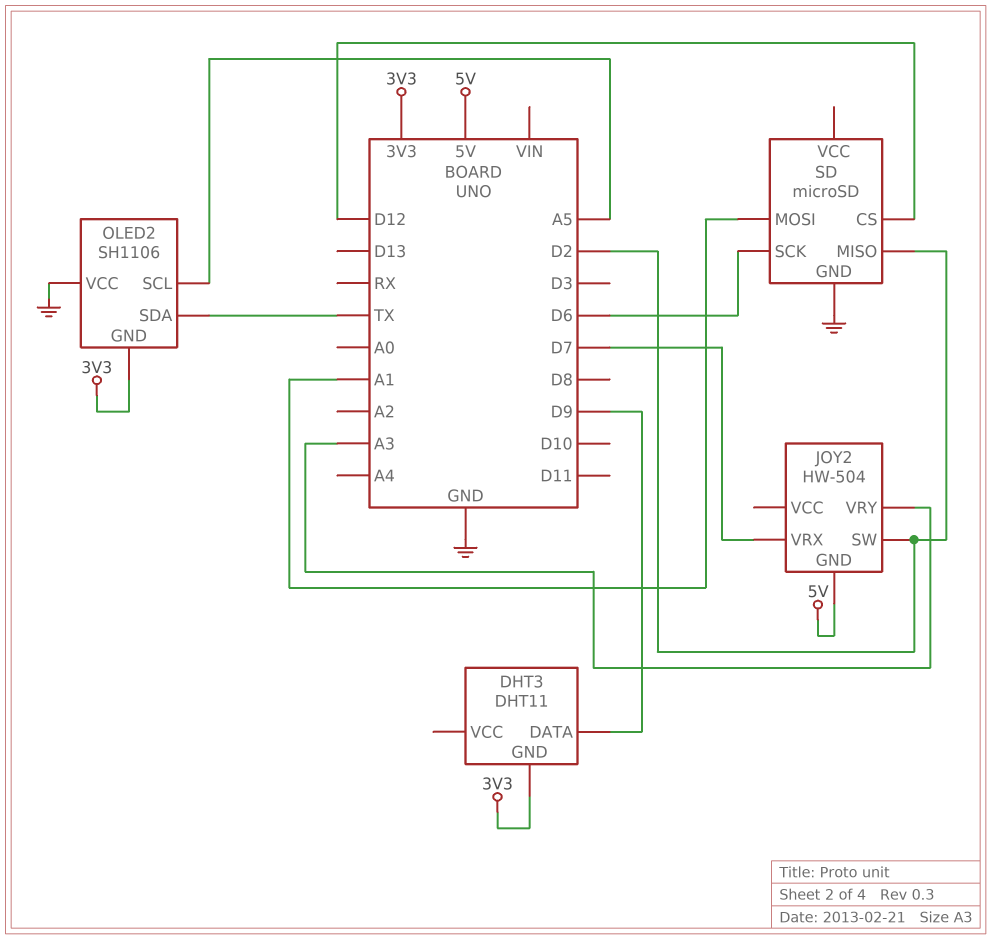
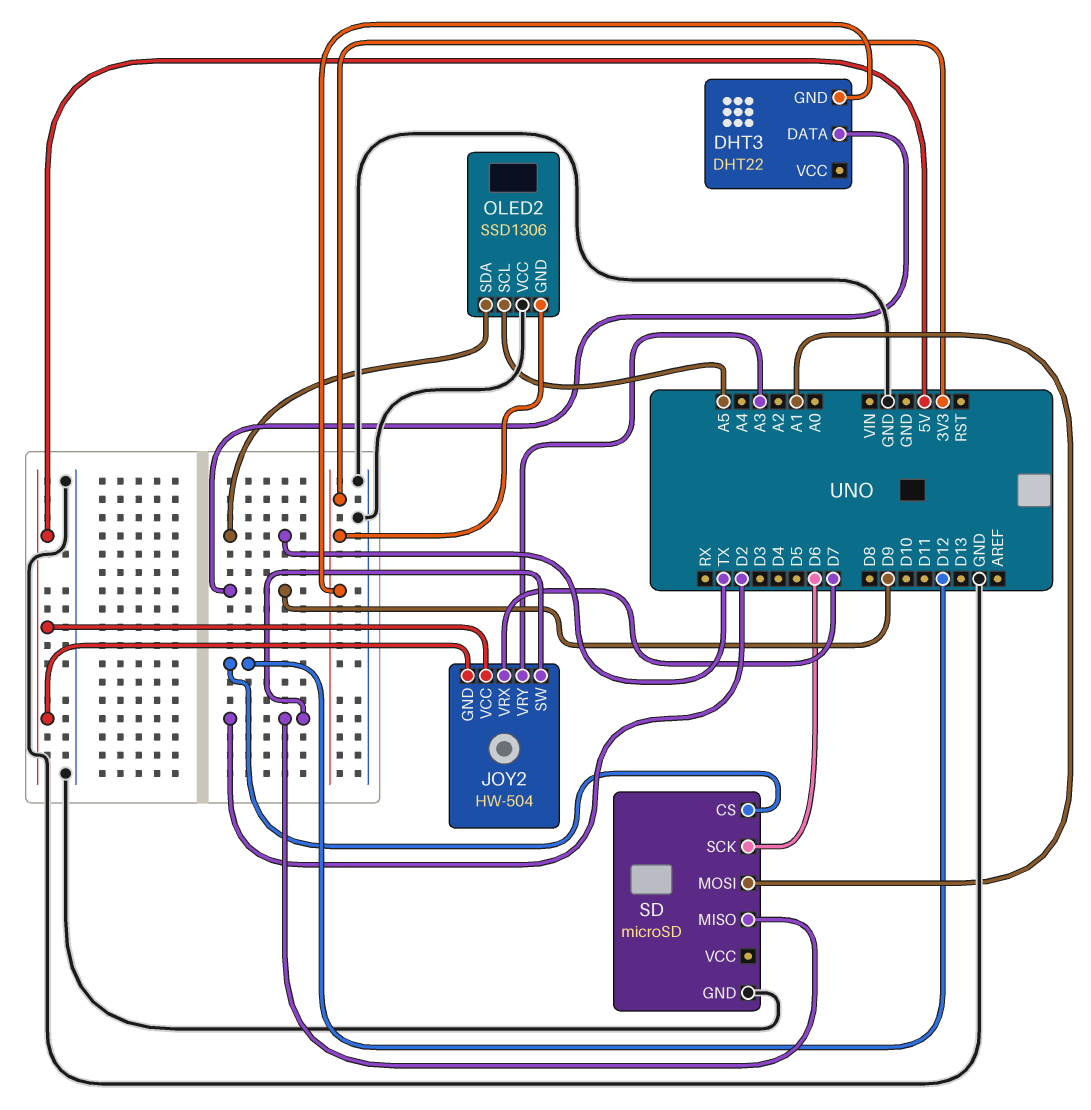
DHT3: DHT11 -> DHT22
JOY2 pin VCC: none -> 5V
OLED2: SH1106 -> SSD1306

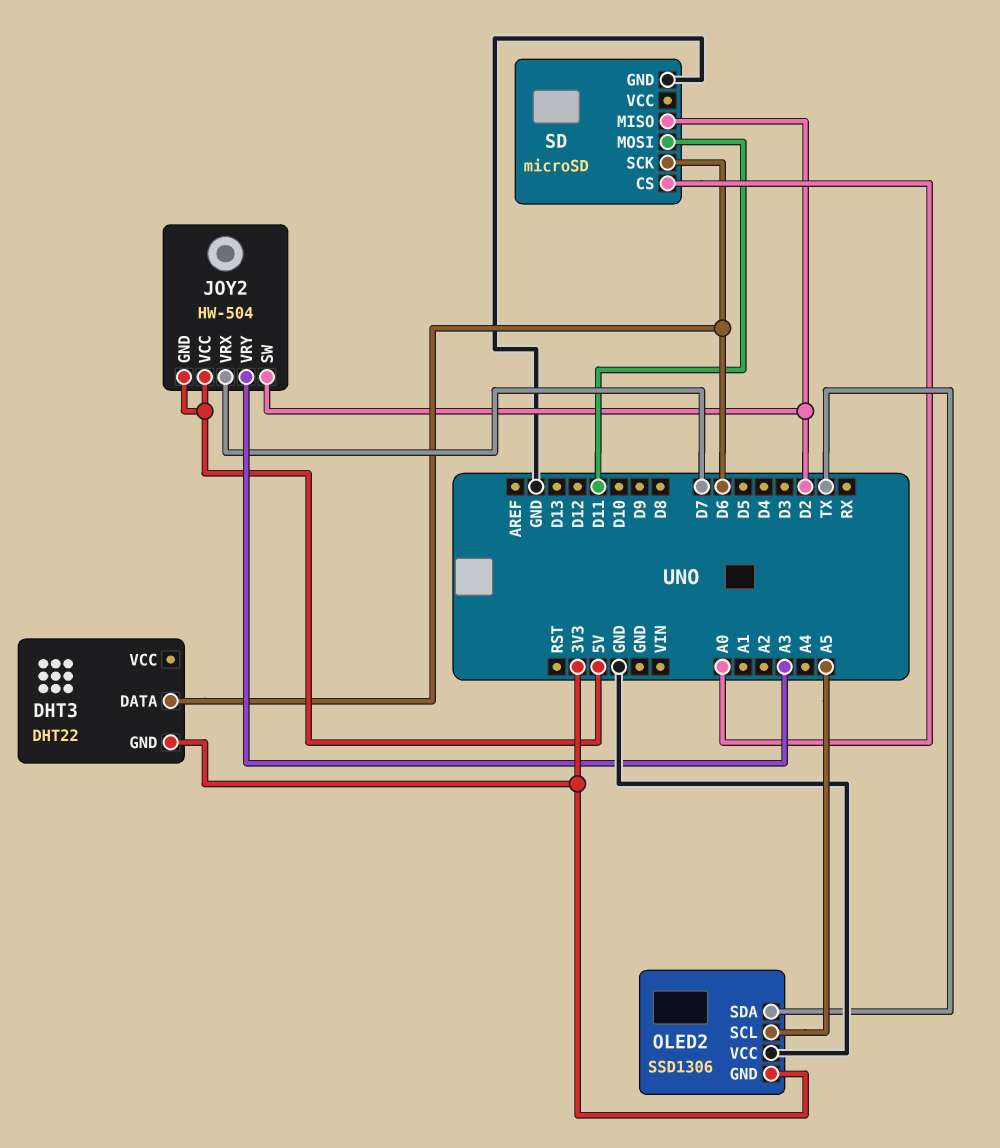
DHT3 pin DATA: D9 -> D6
SD pin CS: D12 -> A0
SD pin MOSI: A1 -> D11

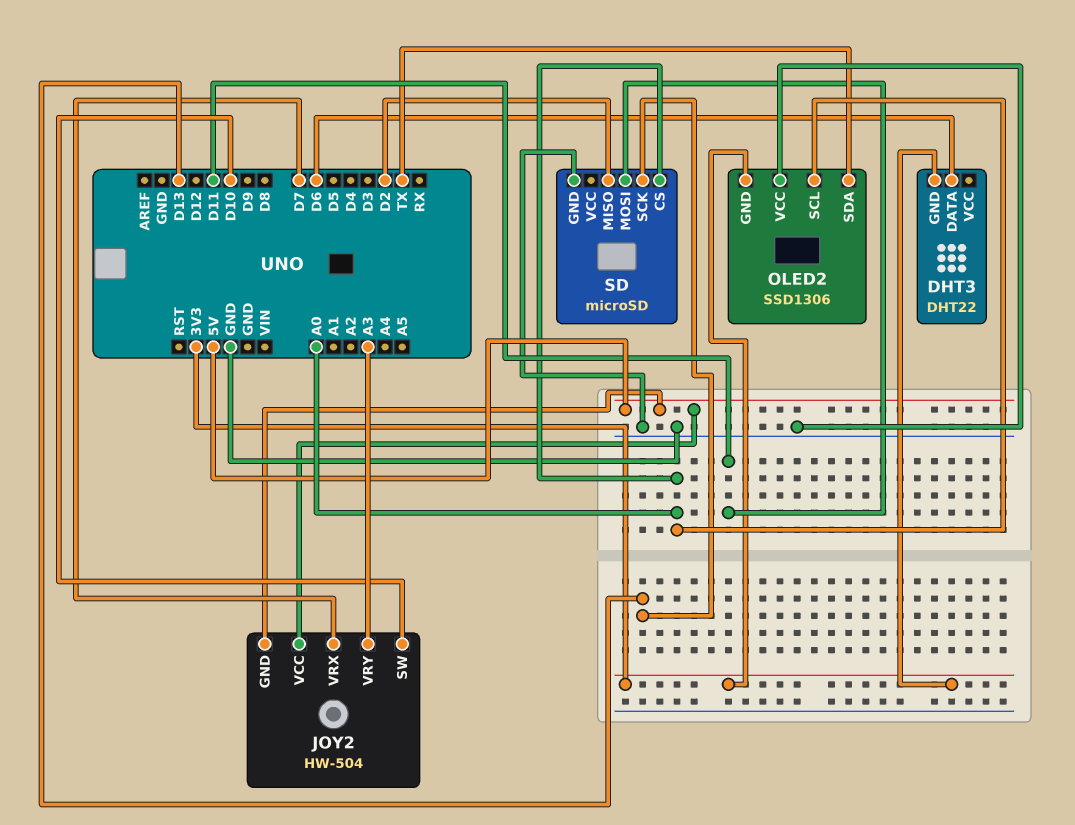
JOY2 pin SW: D2 -> D10
OLED2 pin SCL: A5 -> A0
SD pin SCK: D6 -> D13

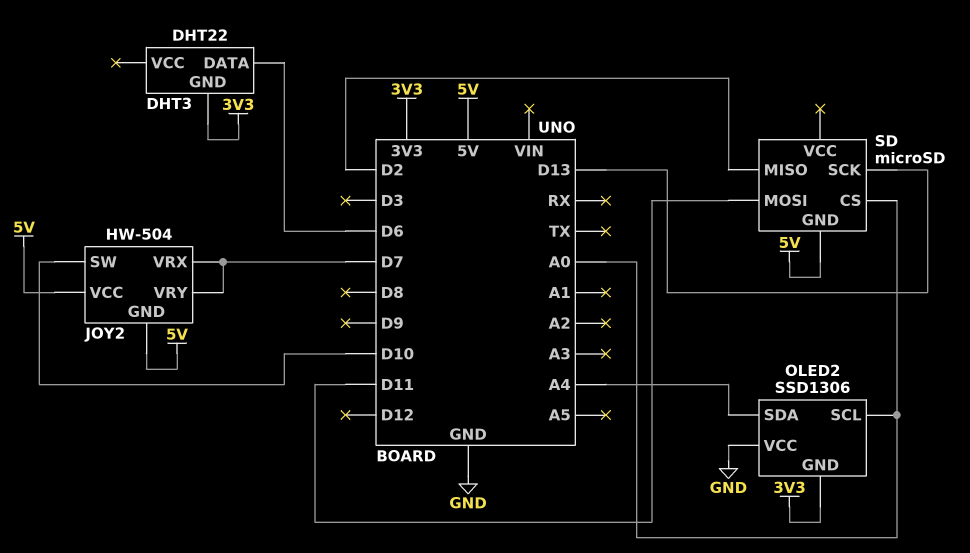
JOY2 pin VRY: A3 -> D7
OLED2 pin SDA: TX -> A4
SD pin GND: GND -> 5V

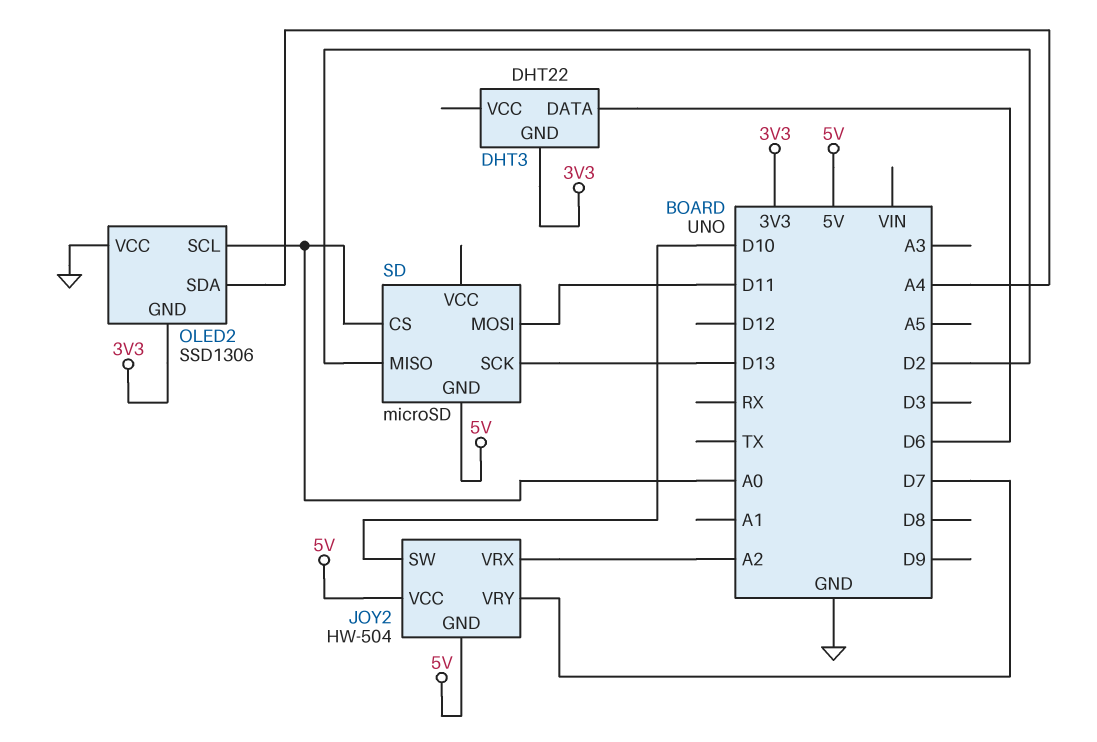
JOY2 pin VRX: D7 -> A2

